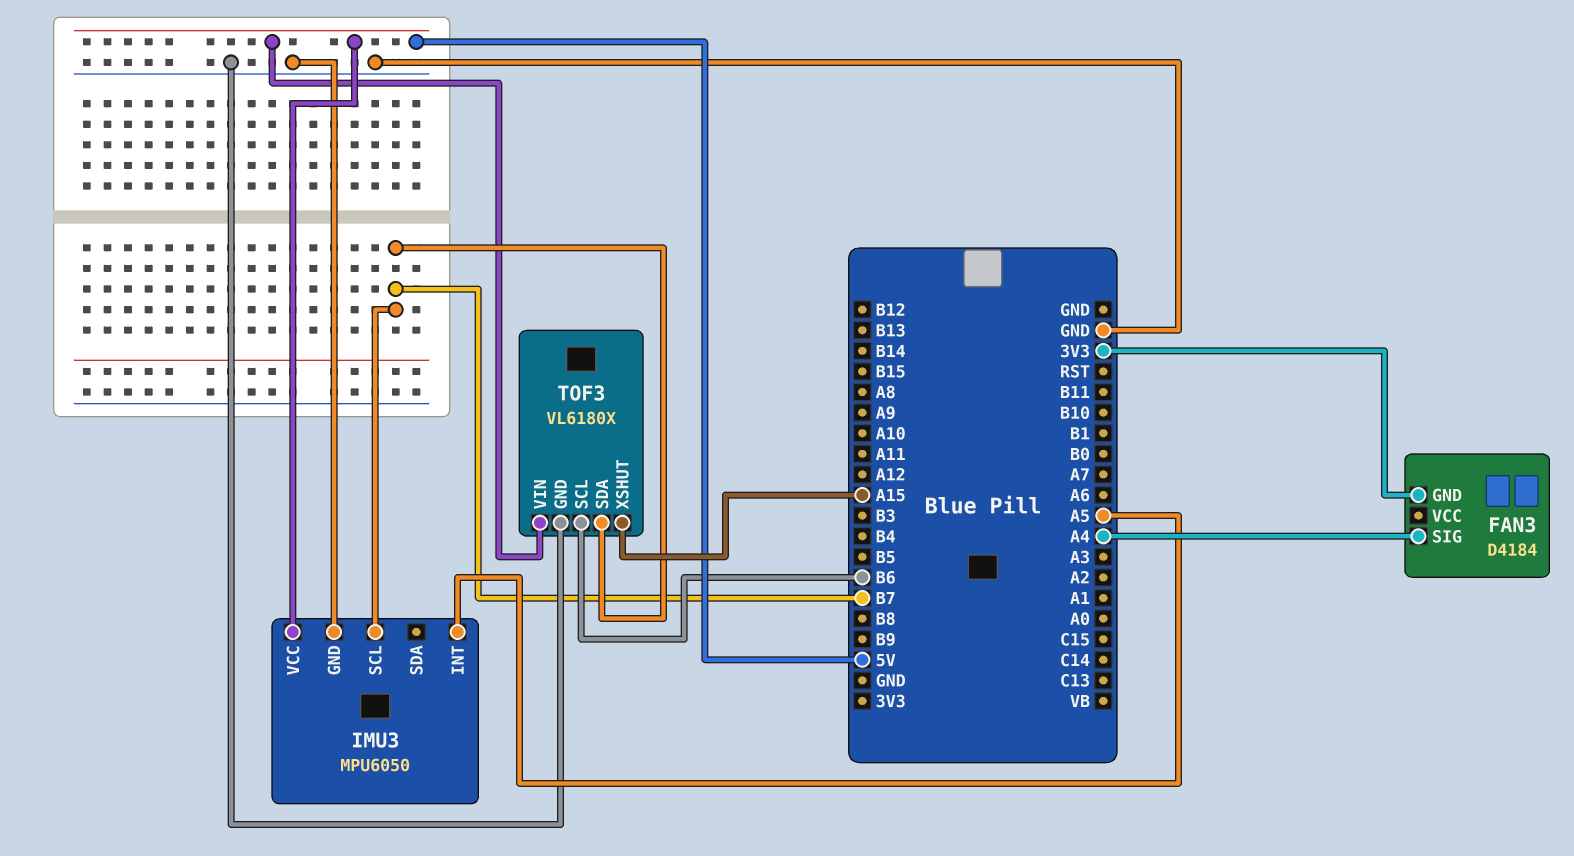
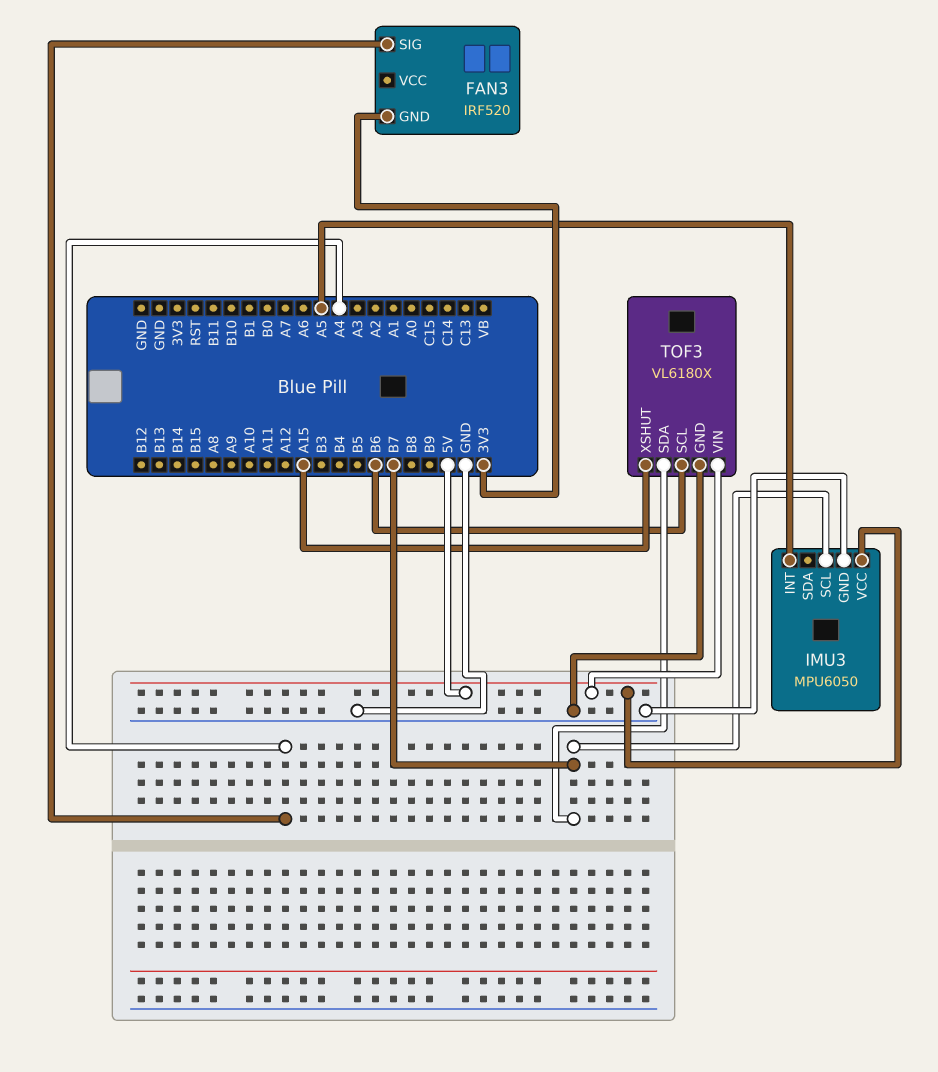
FAN3: D4184 -> IRF520

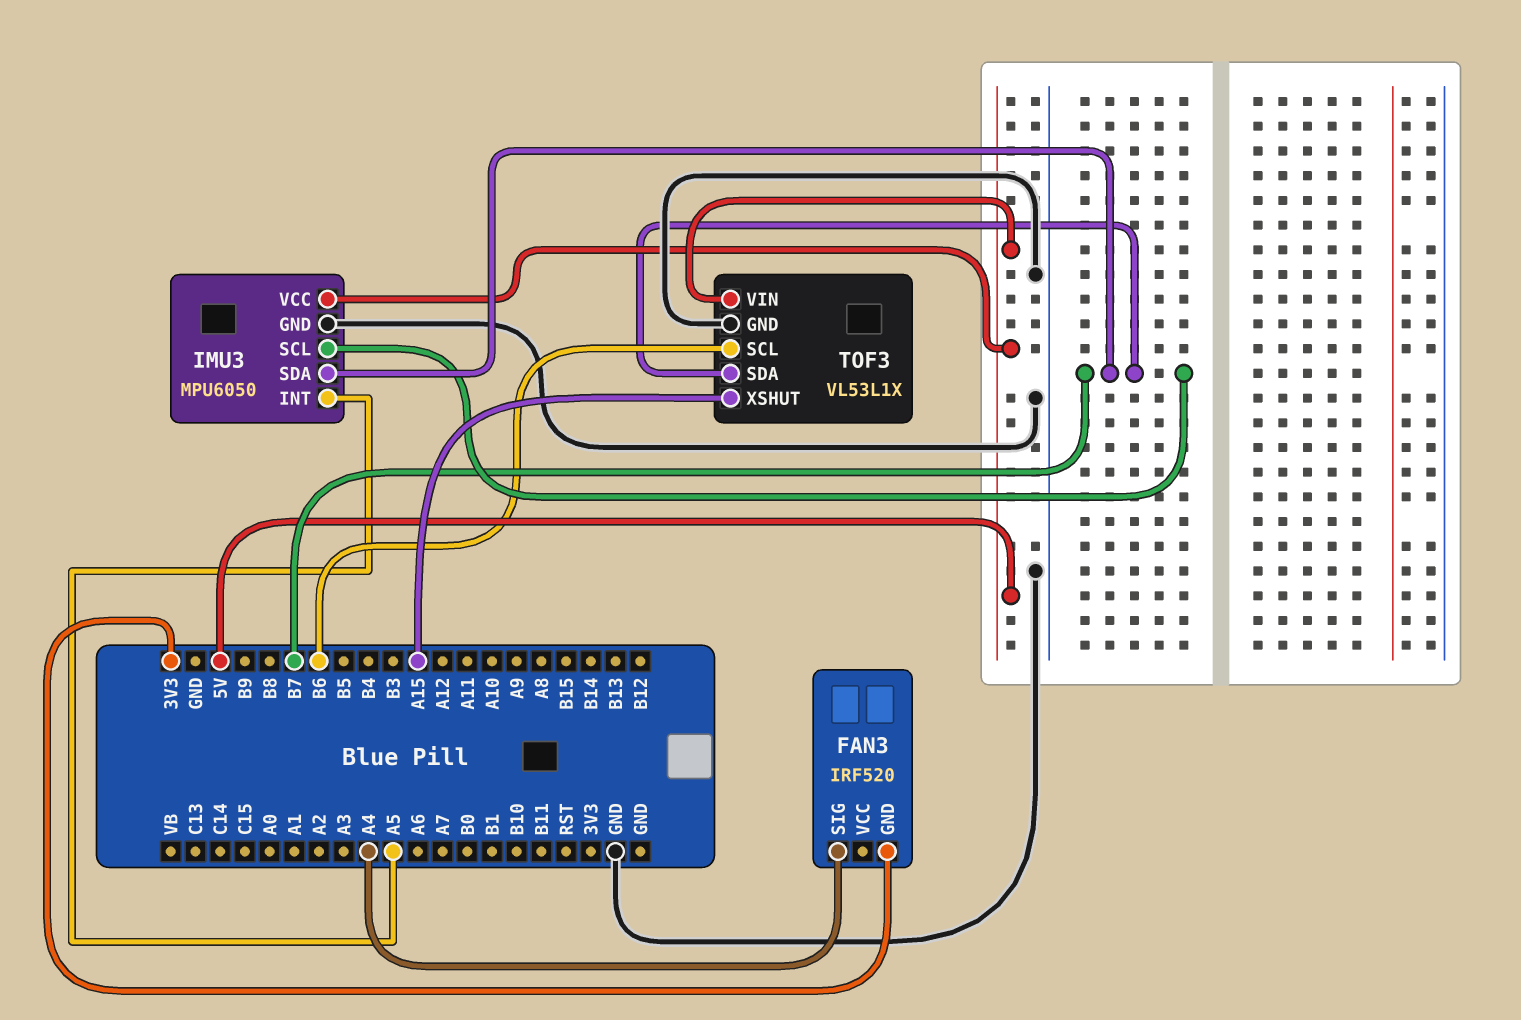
IMU3 pin SDA: none -> B7
TOF3: VL6180X -> VL53L1X

